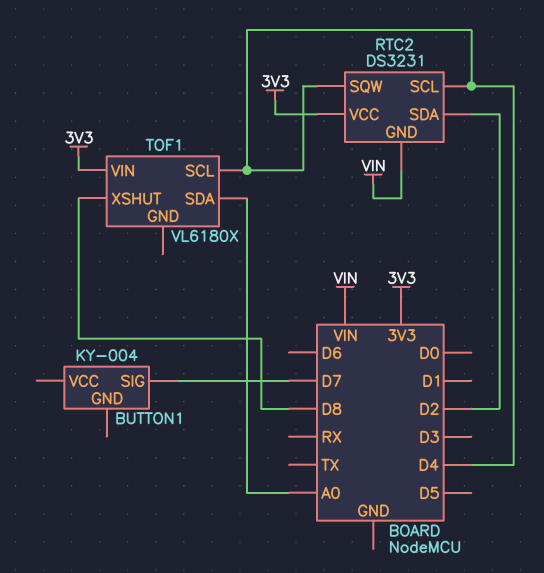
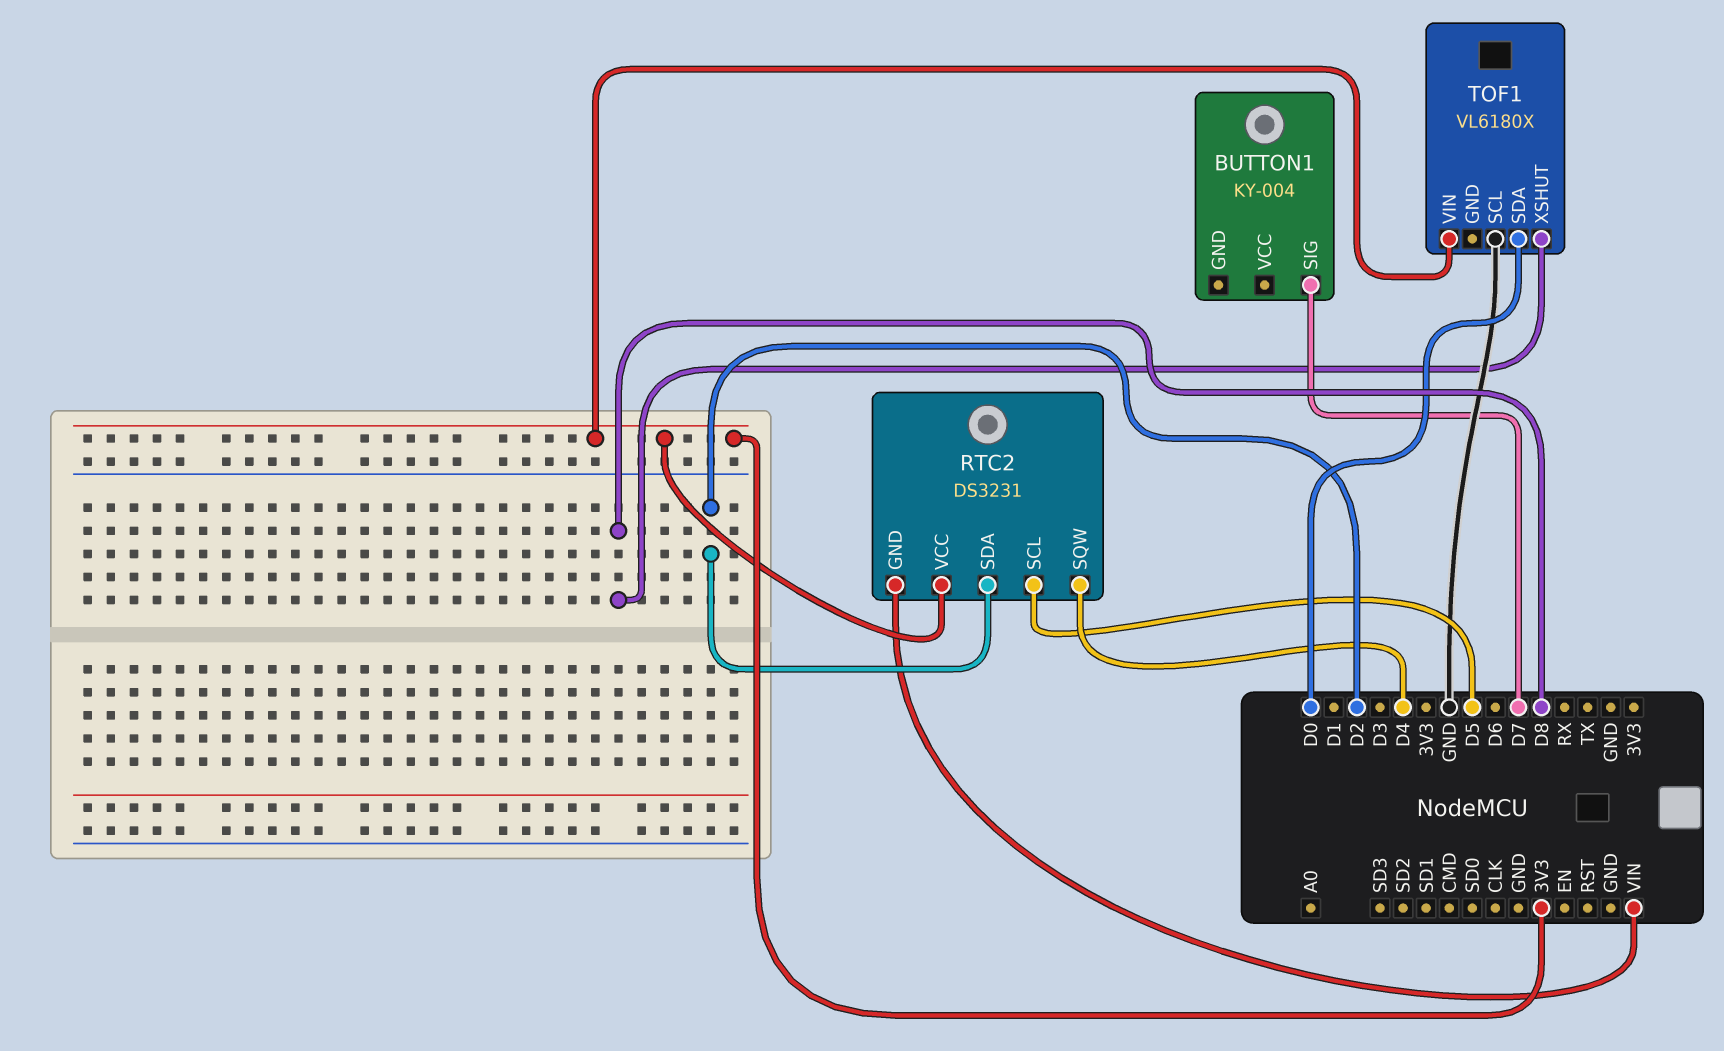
RTC2 pin SCL: D4 -> D5
TOF1 pin SCL: D4 -> GND
TOF1 pin SDA: A0 -> D0

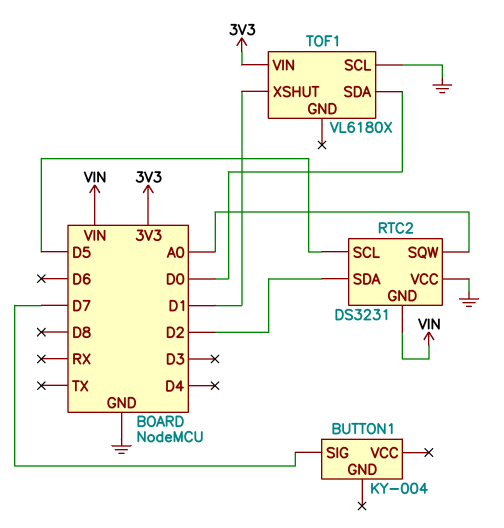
RTC2 pin SQW: D4 -> A0
RTC2 pin VCC: 3V3 -> GND
TOF1 pin XSHUT: D8 -> D1

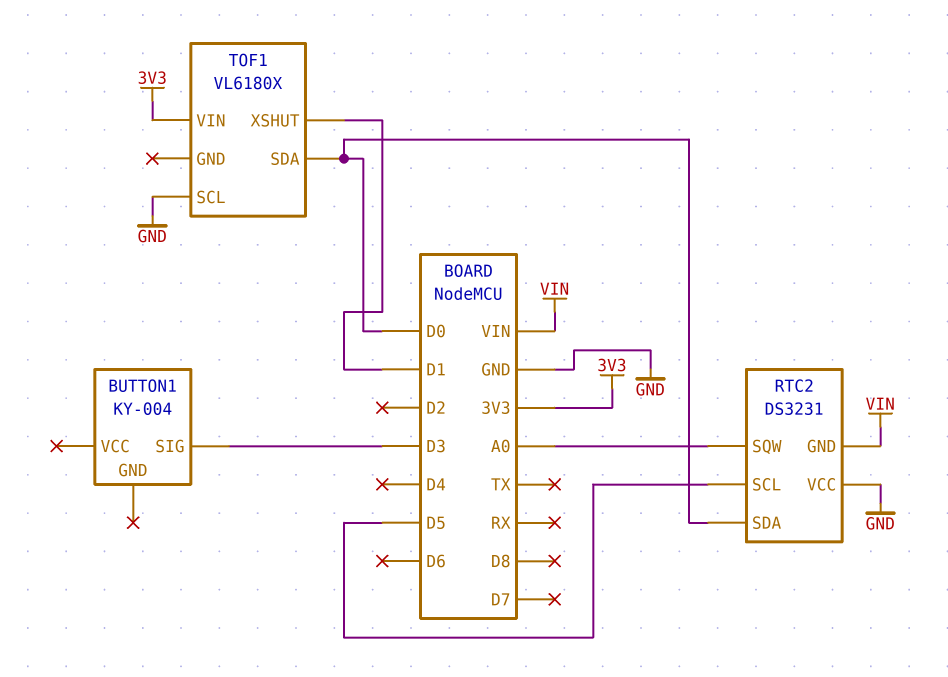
BUTTON1 pin SIG: D7 -> D3
RTC2 pin SDA: D2 -> D0

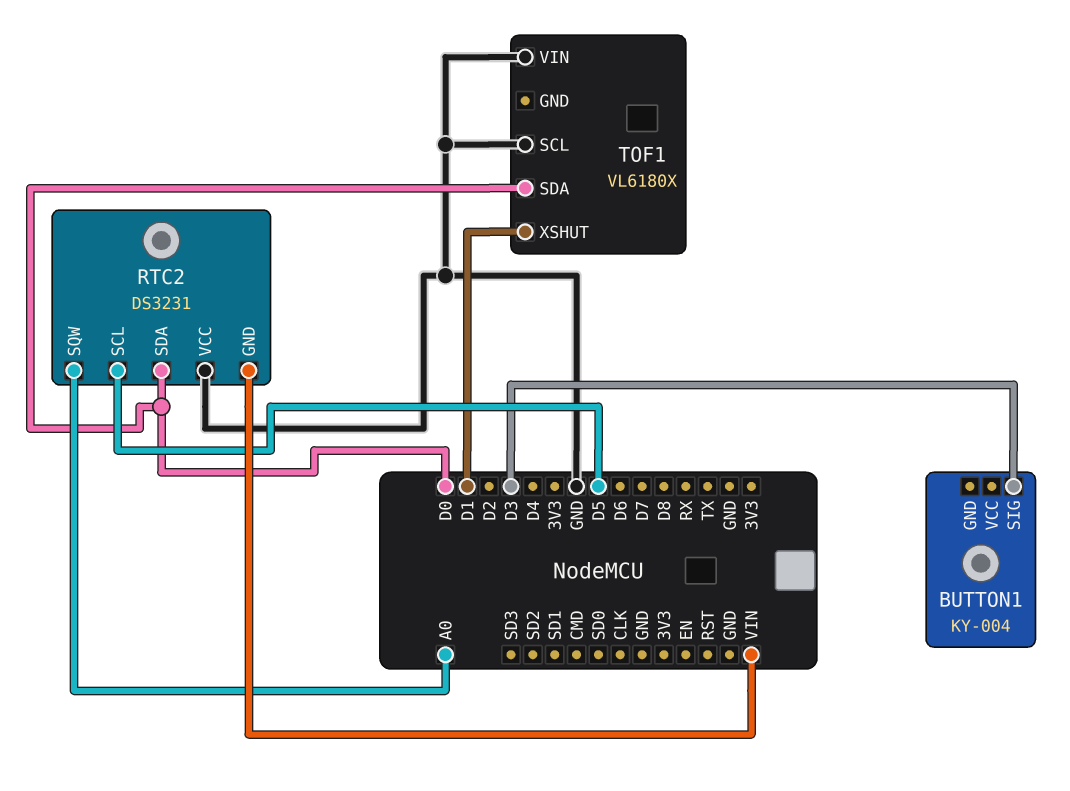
TOF1 pin VIN: 3V3 -> GND

